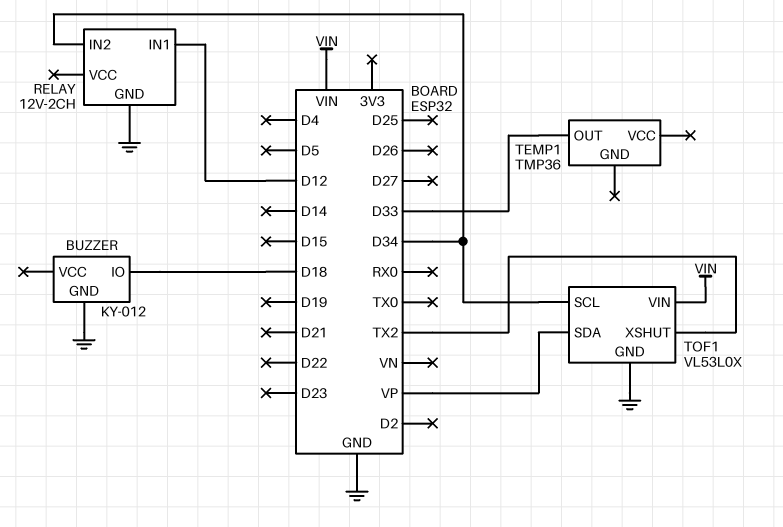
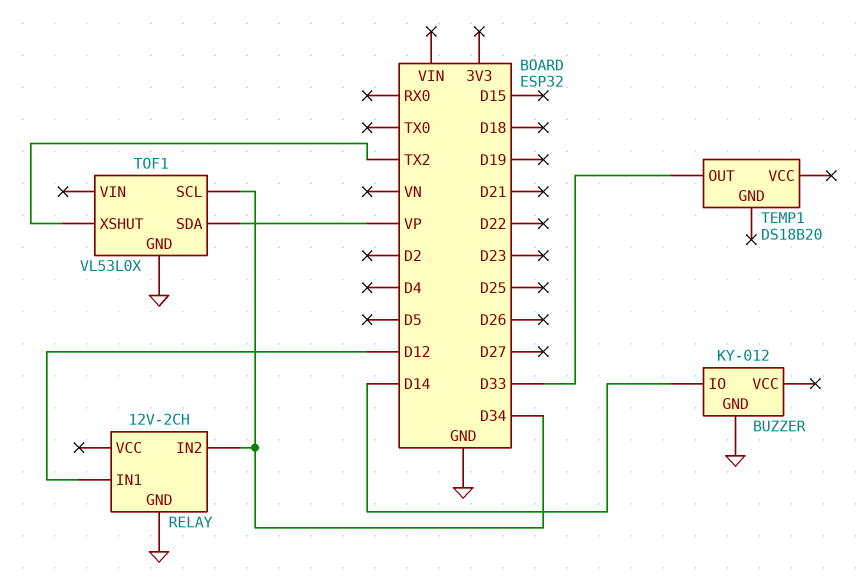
BUZZER pin IO: D18 -> D14
TEMP1: TMP36 -> DS18B20
TOF1 pin VIN: VIN -> none

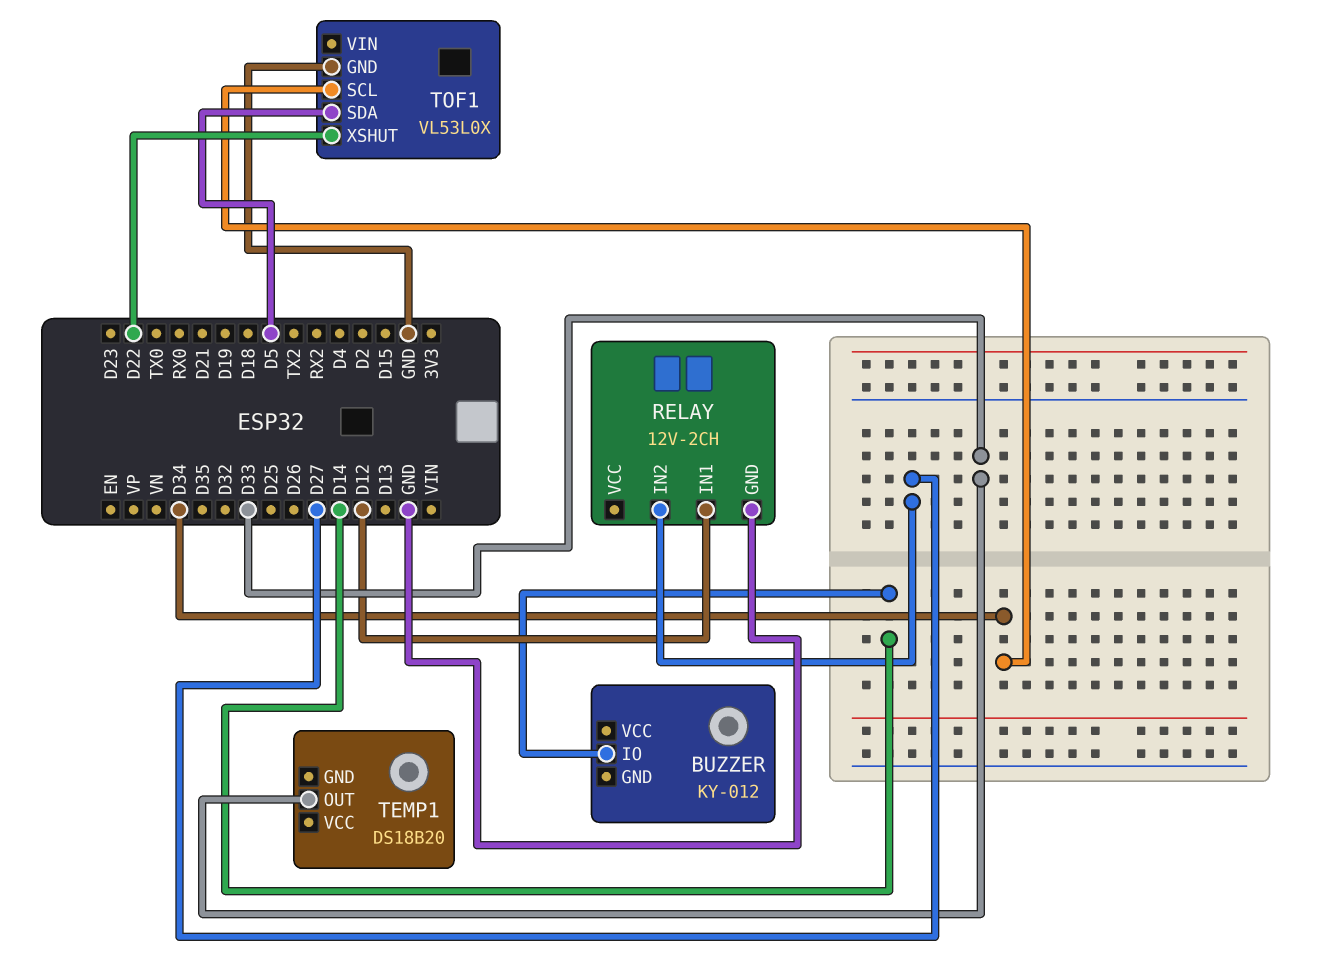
BUZZER pin GND: GND -> none
RELAY pin IN2: D34 -> D27
TOF1 pin SDA: VP -> D5
TOF1 pin XSHUT: TX2 -> D22

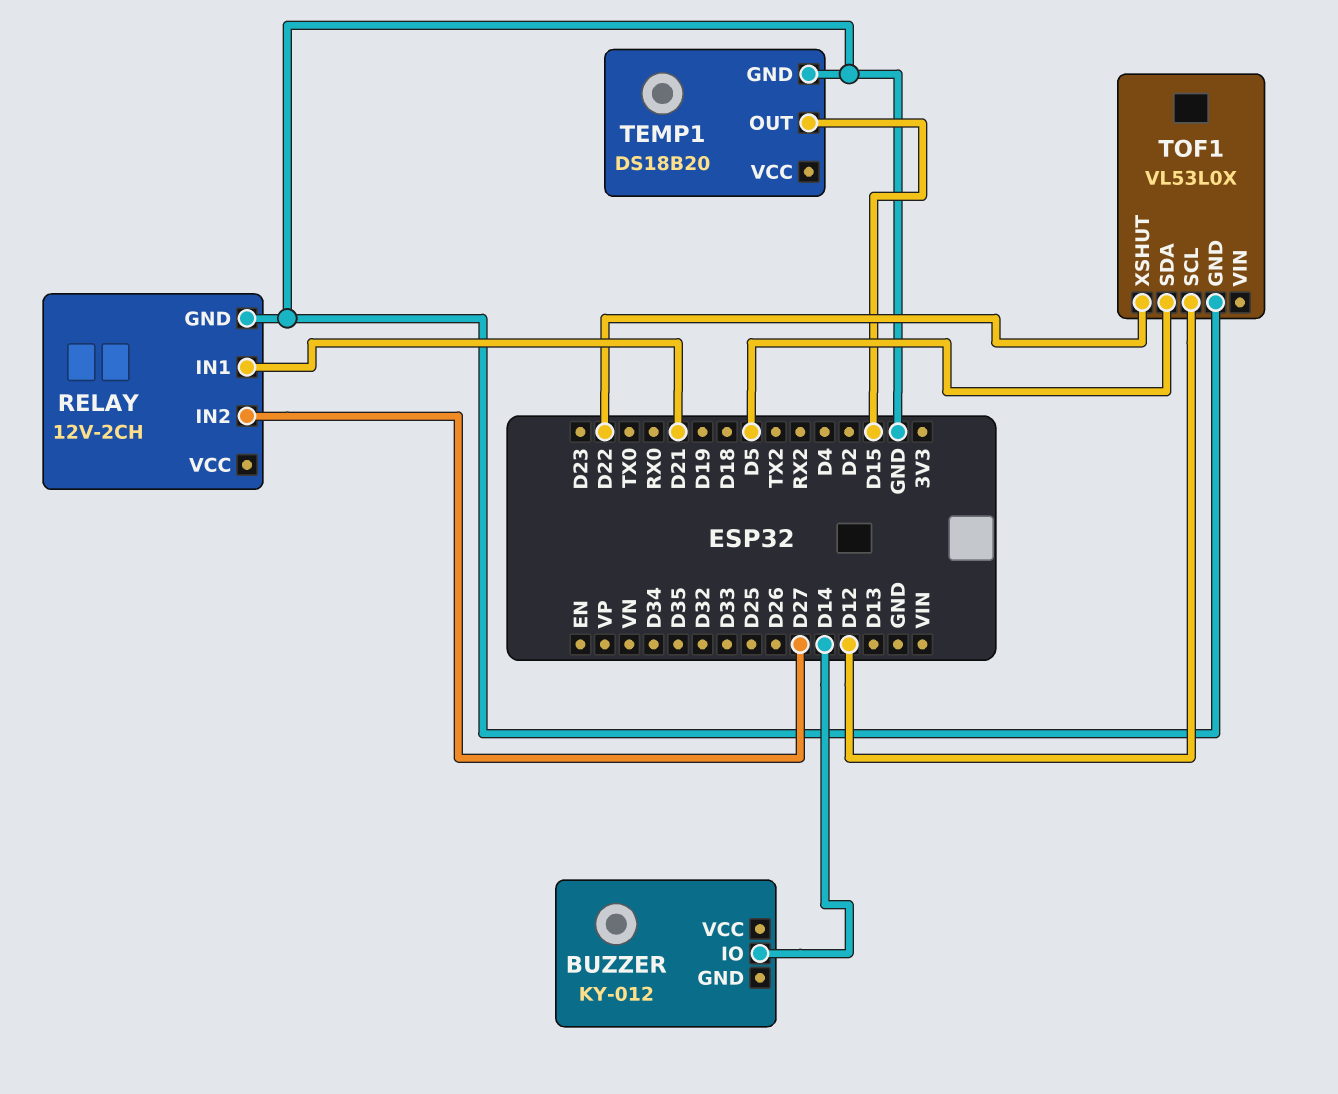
RELAY pin IN1: D12 -> D21
TEMP1 pin GND: none -> GND
TEMP1 pin OUT: D33 -> D15
TOF1 pin SCL: D34 -> D12

